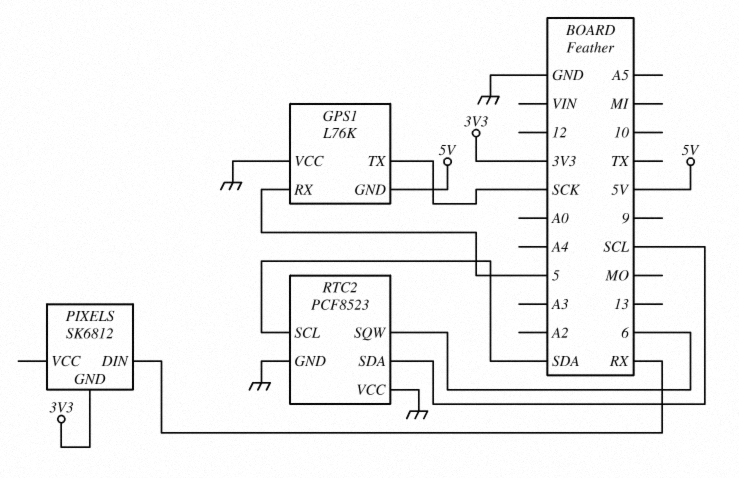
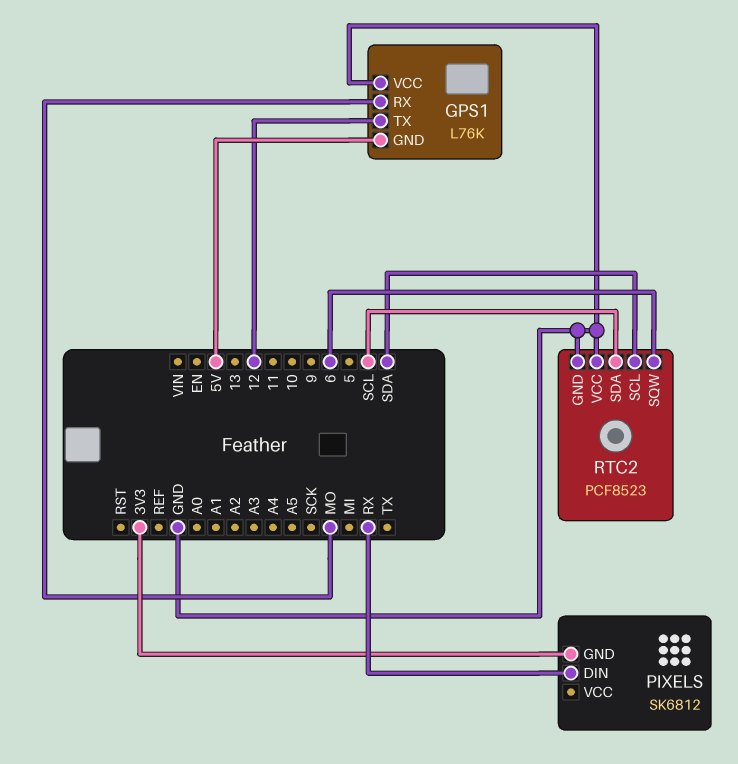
GPS1 pin RX: 5 -> MO
GPS1 pin TX: SCK -> 12

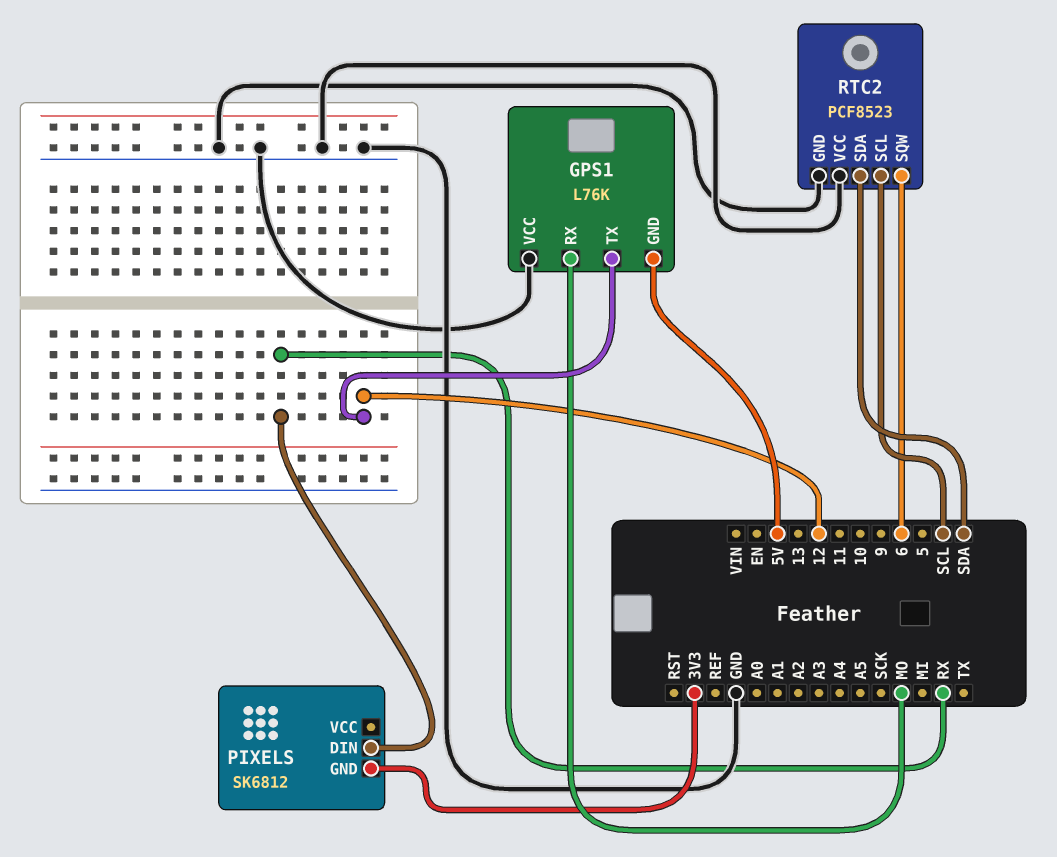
RTC2 pin SCL: SDA -> SCL
RTC2 pin SDA: SCL -> SDA

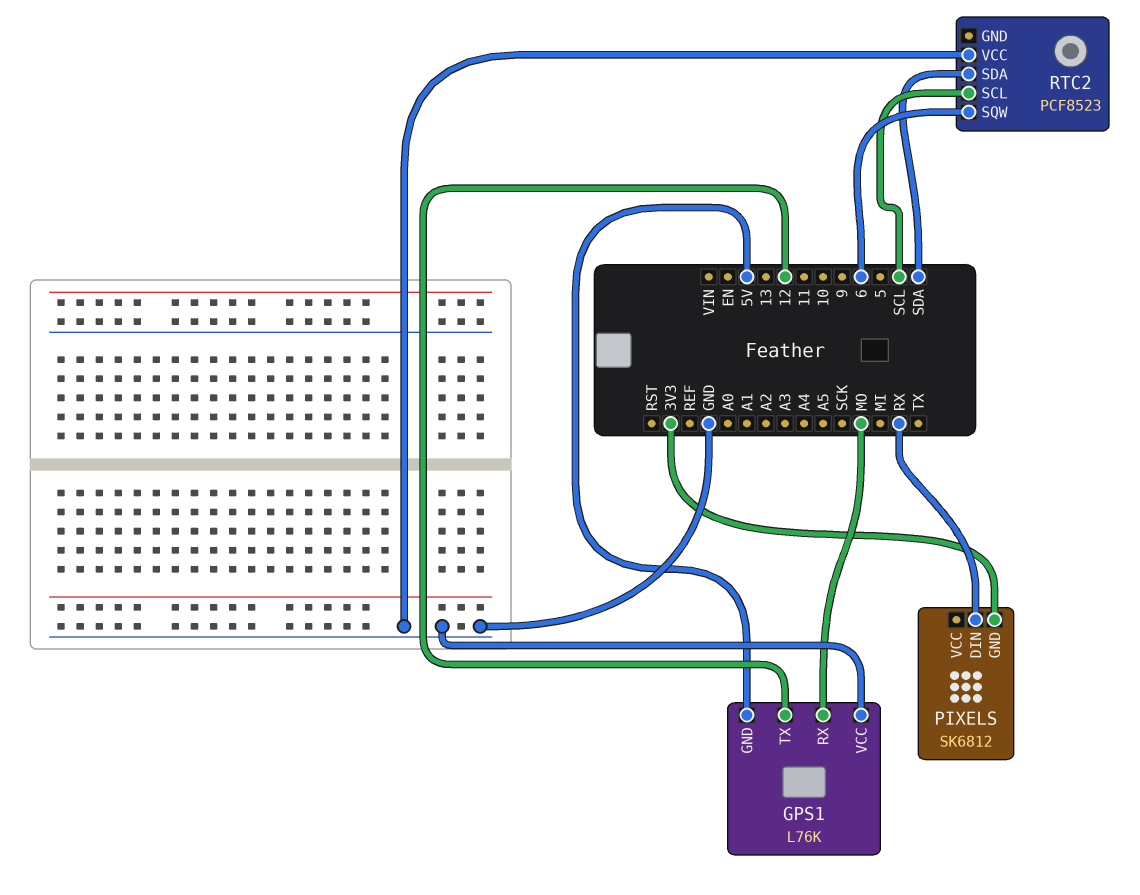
RTC2 pin GND: GND -> none

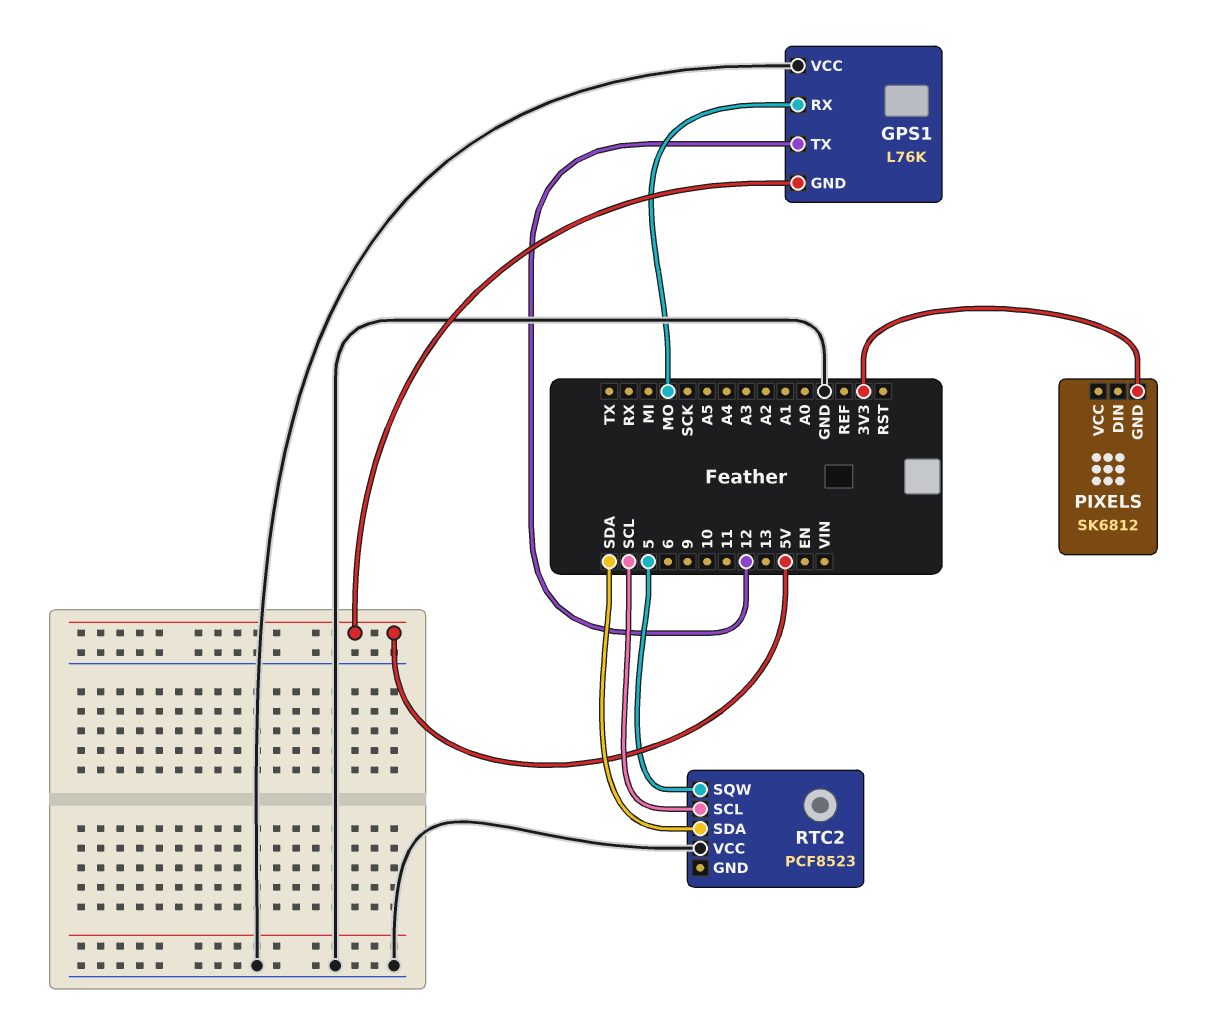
PIXELS pin DIN: RX -> none
RTC2 pin SQW: 6 -> 5

